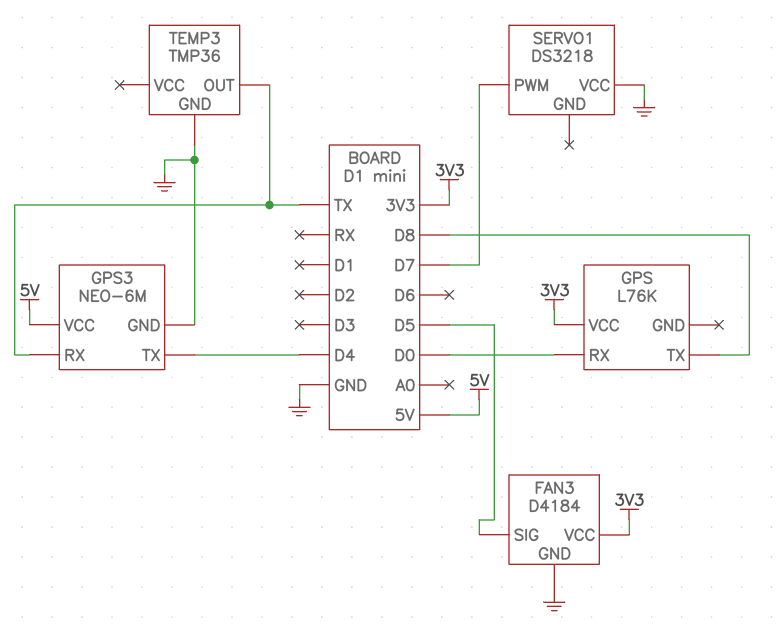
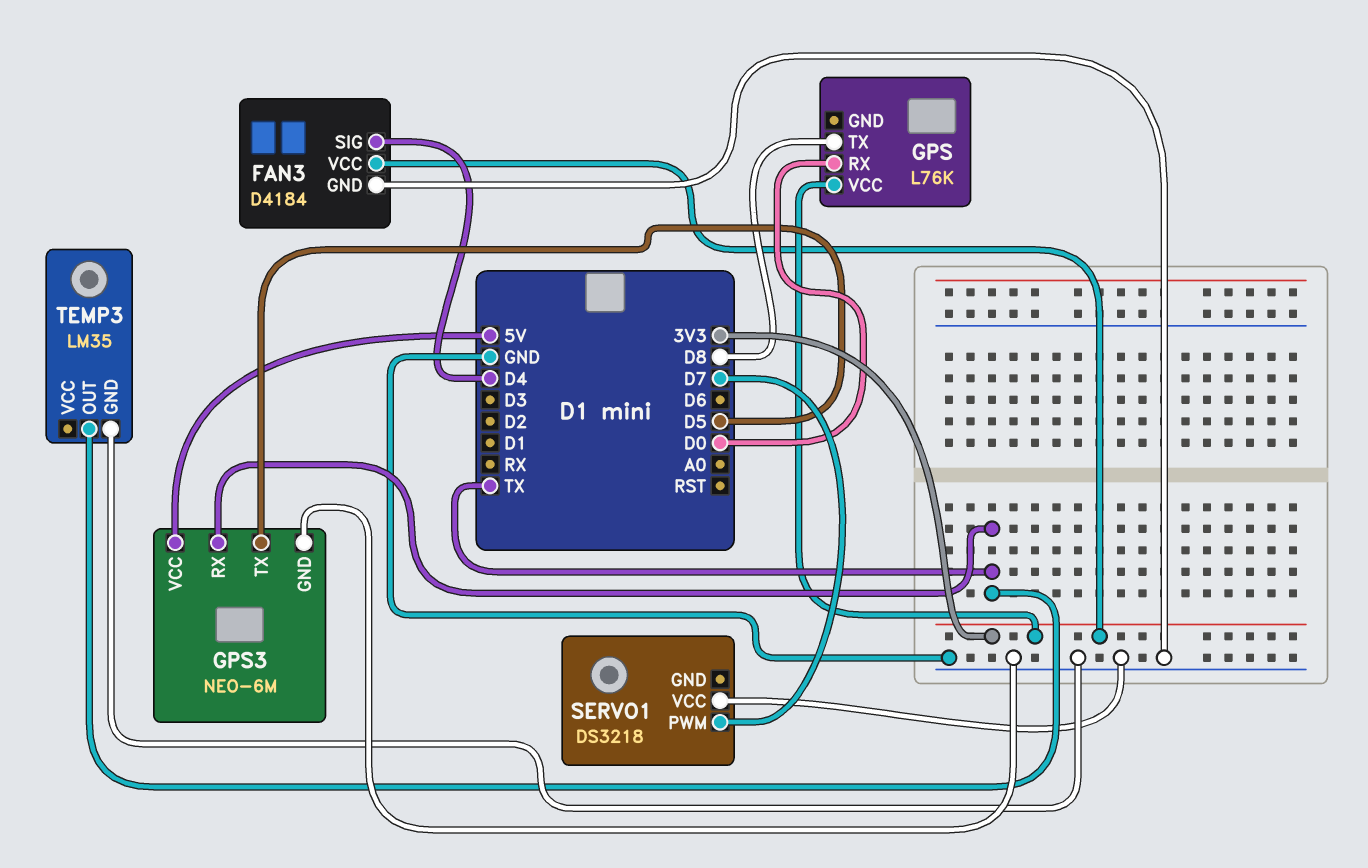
FAN3 pin SIG: D5 -> D4
GPS3 pin TX: D4 -> D5
TEMP3: TMP36 -> LM35

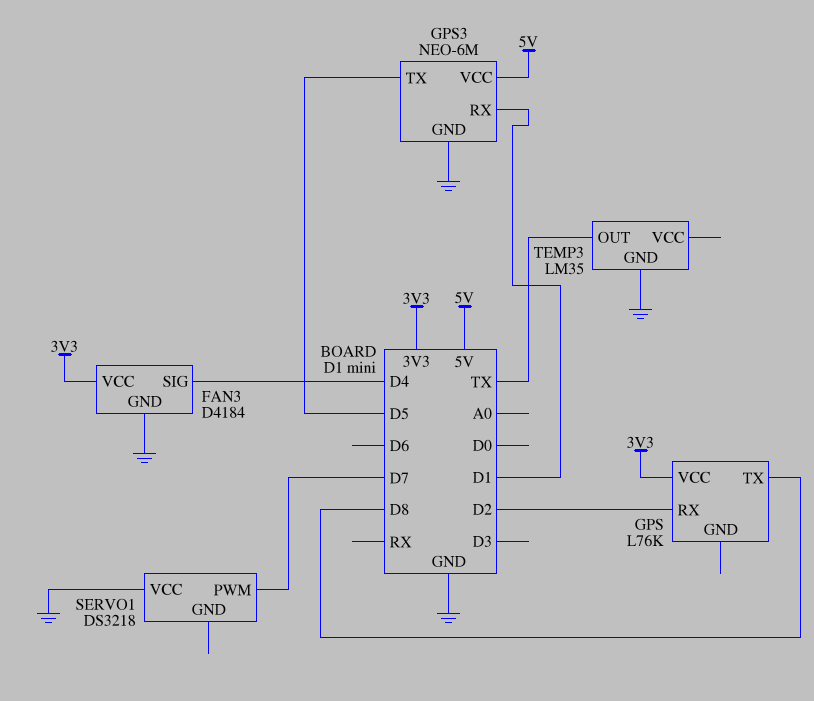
GPS pin RX: D0 -> D2
GPS3 pin RX: TX -> D1

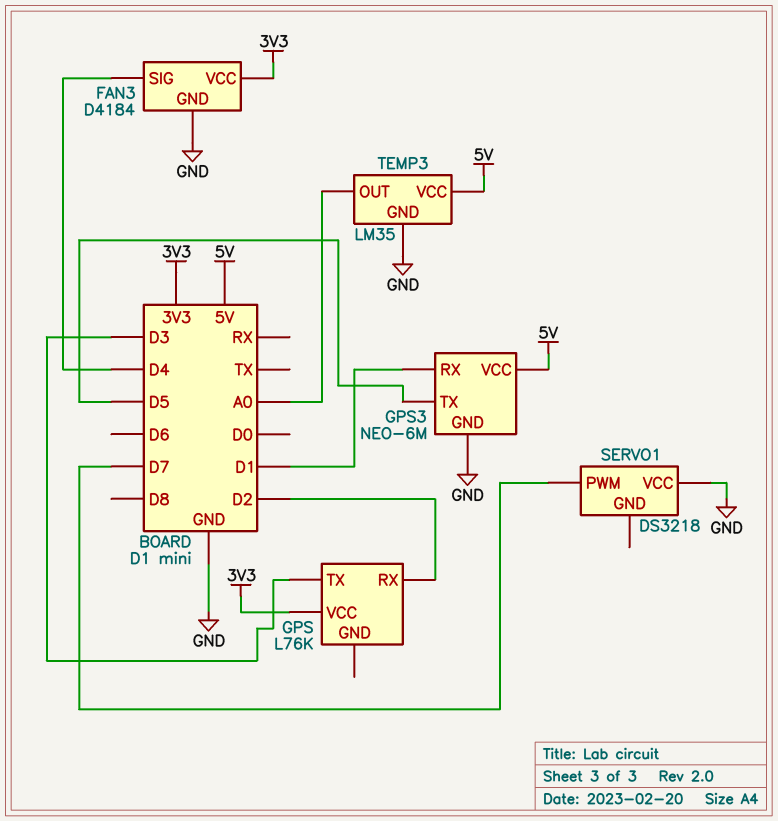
GPS pin TX: D8 -> D3
TEMP3 pin OUT: TX -> A0
TEMP3 pin VCC: none -> 5V

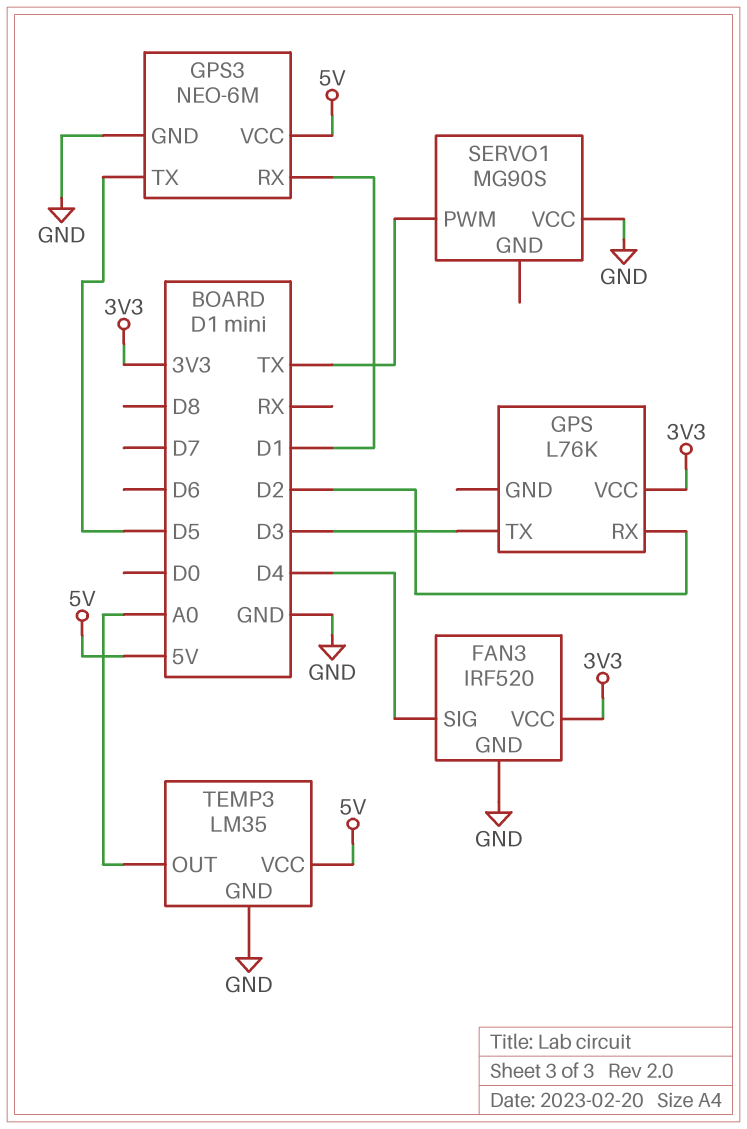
FAN3: D4184 -> IRF520
SERVO1: DS3218 -> MG90S
SERVO1 pin PWM: D7 -> TX

